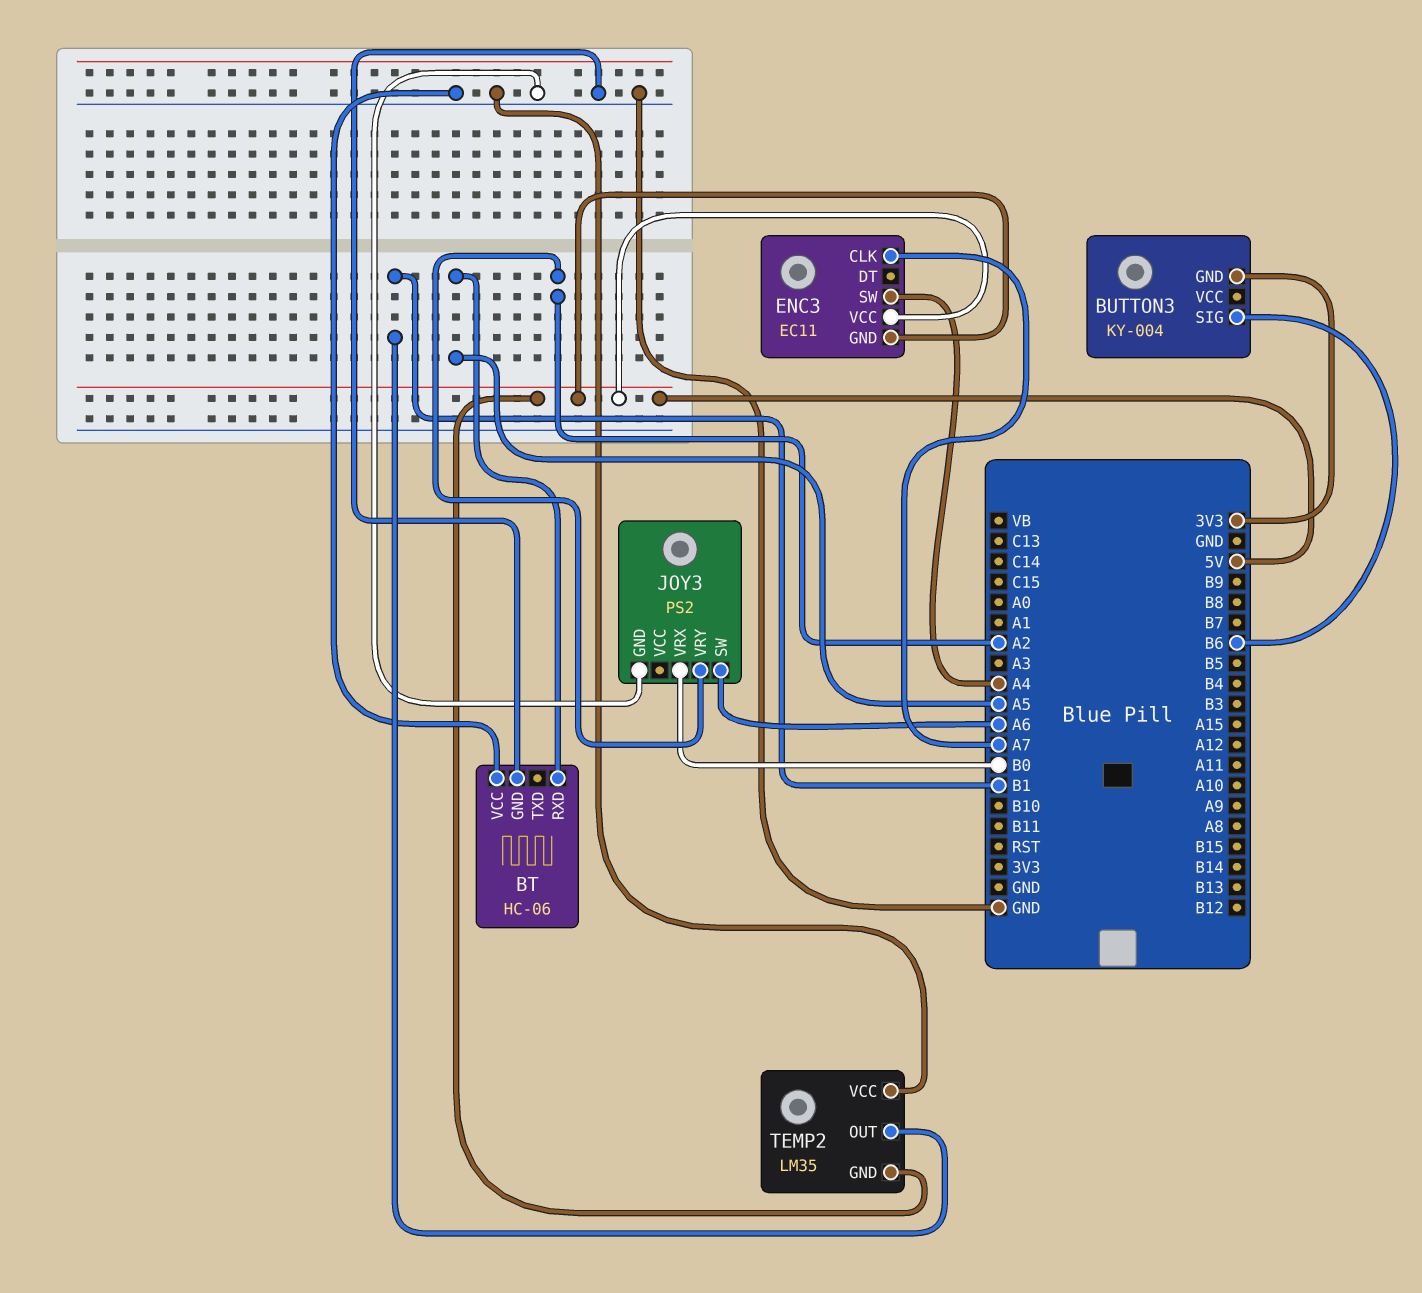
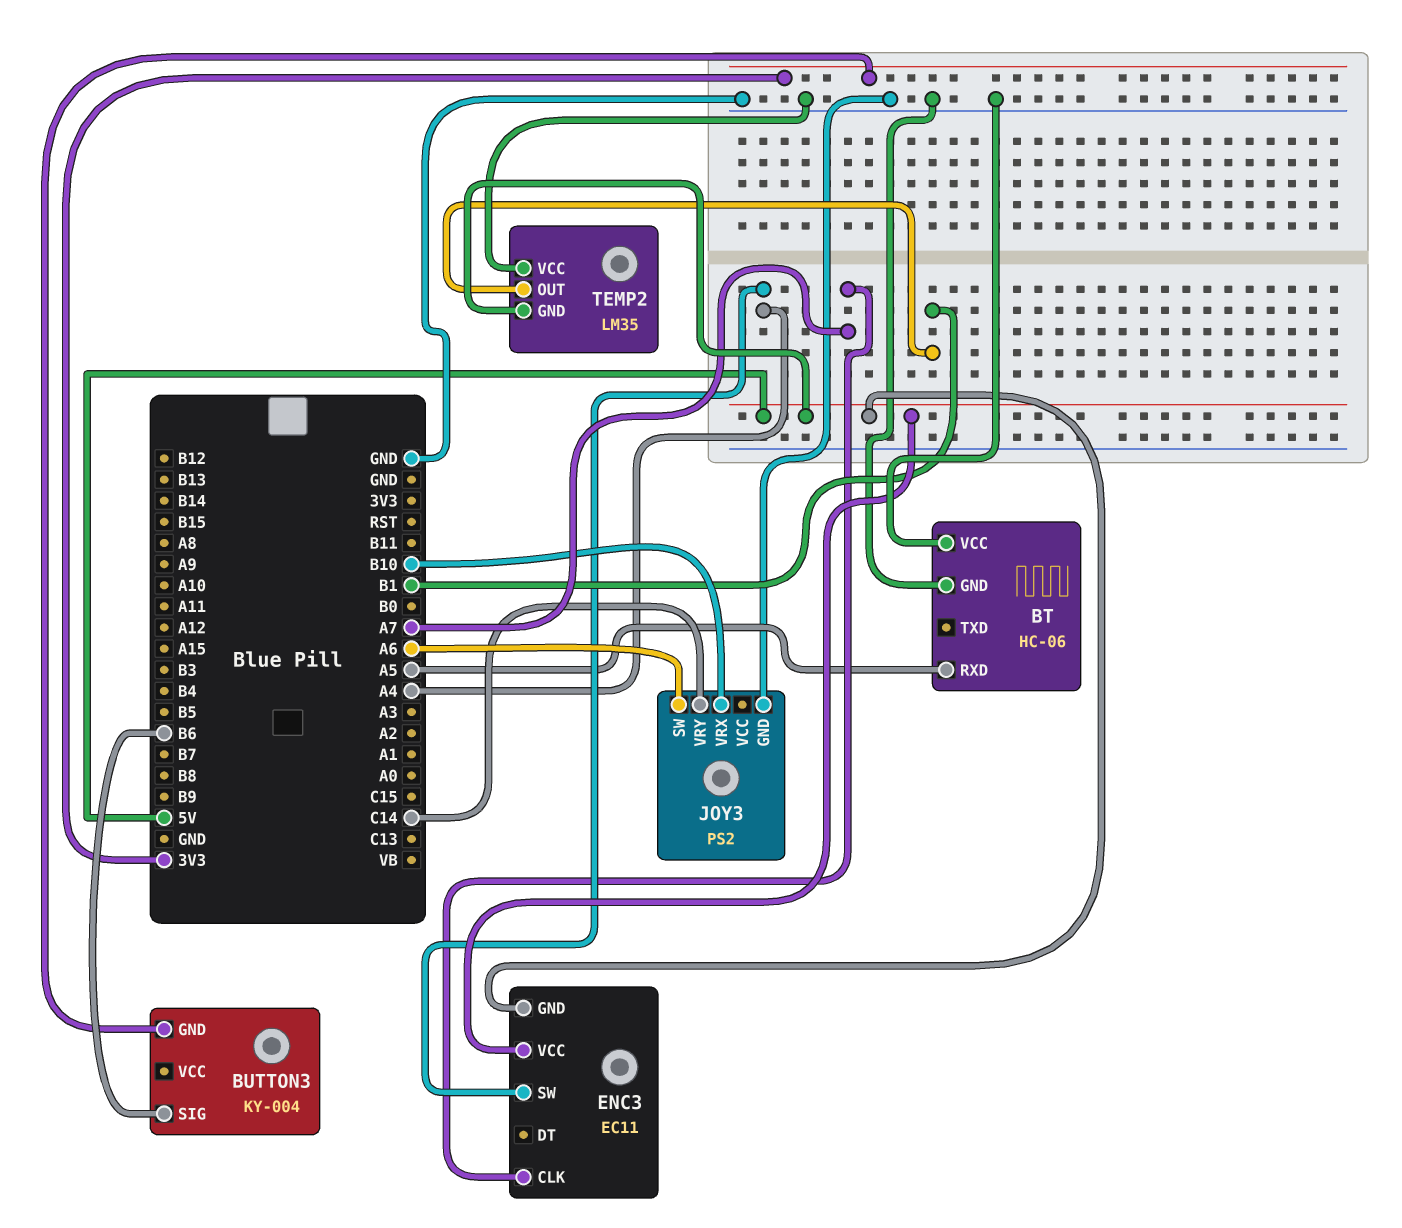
JOY3 pin VRX: B0 -> B10
JOY3 pin VRY: A2 -> C14

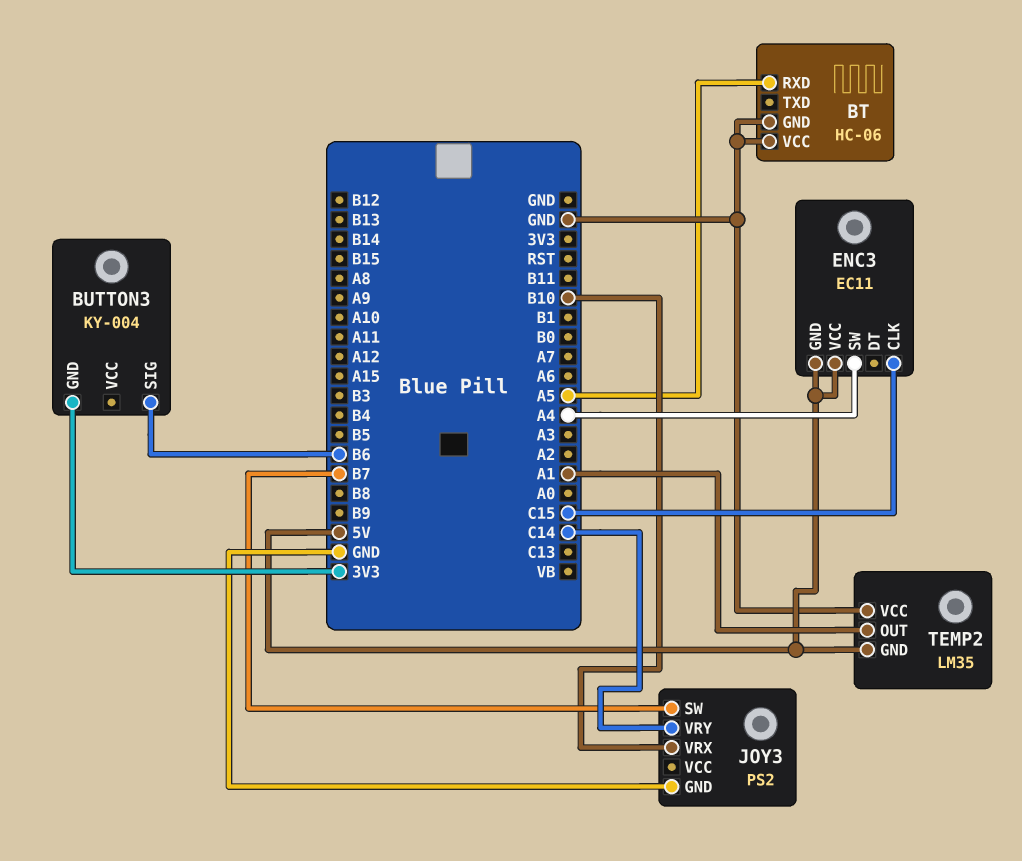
ENC3 pin CLK: A7 -> C15
JOY3 pin SW: A6 -> B7
TEMP2 pin OUT: B1 -> A1

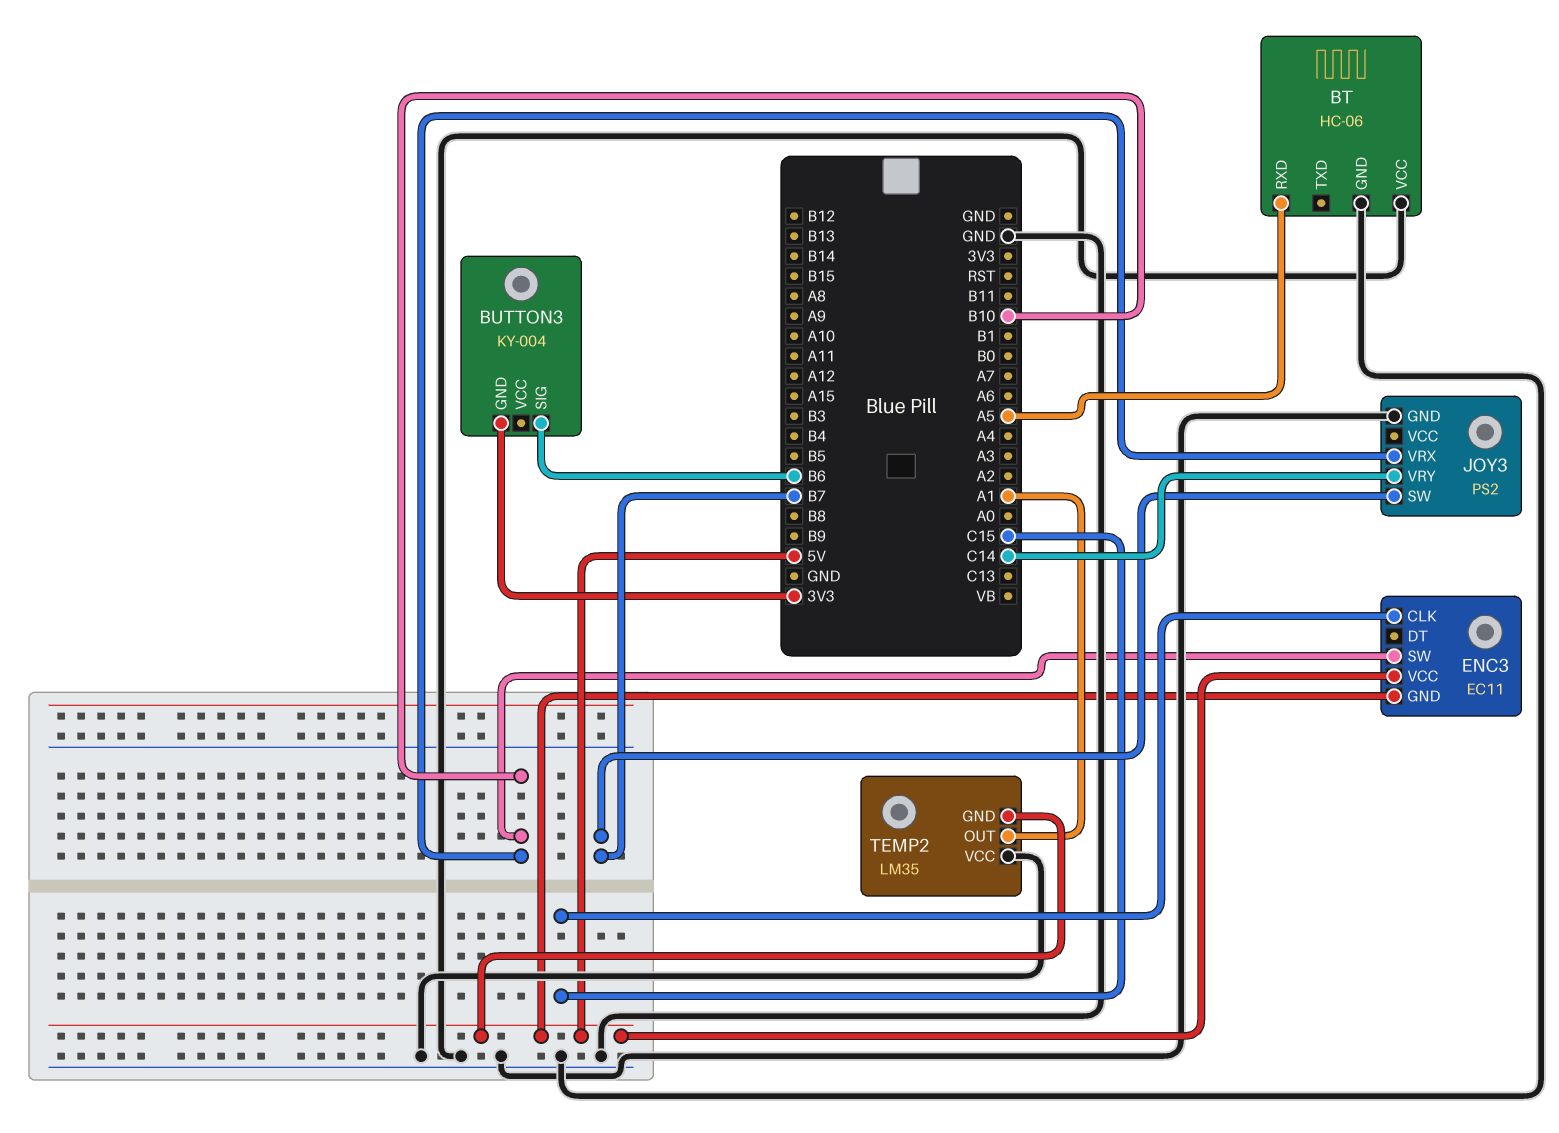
ENC3 pin SW: A4 -> B10

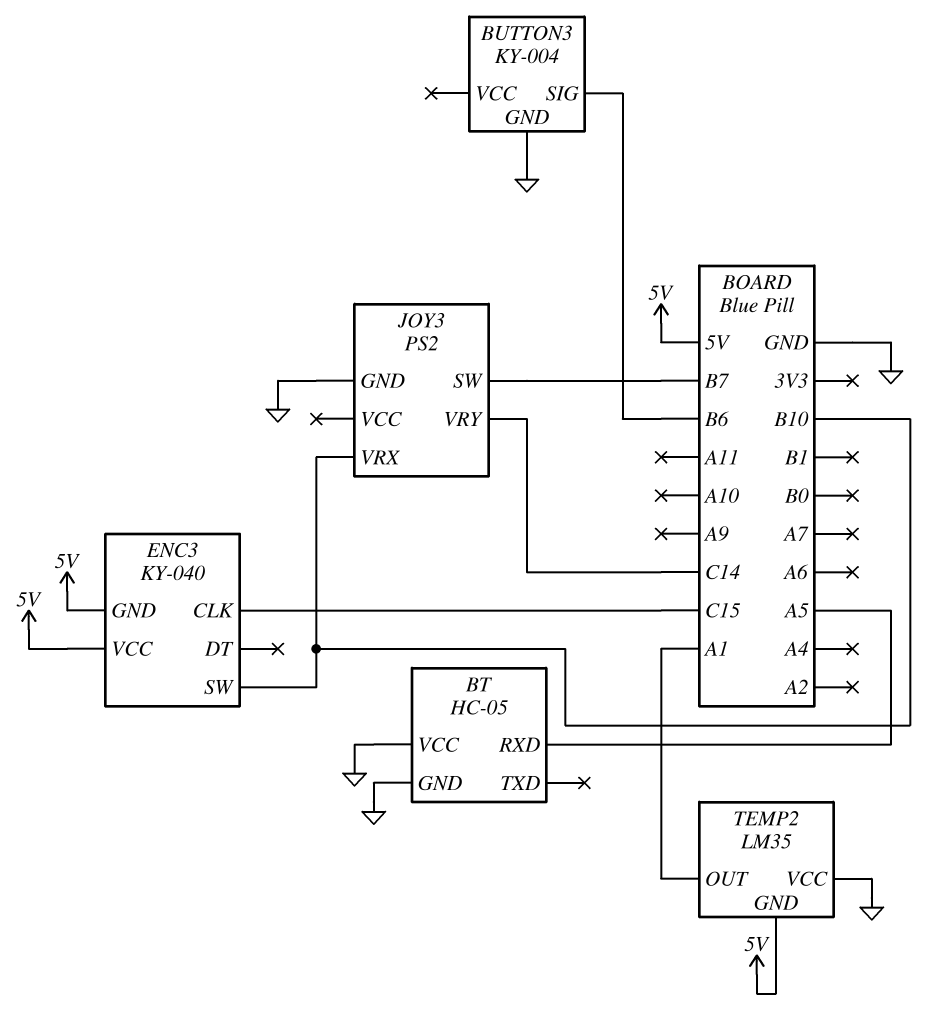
BT: HC-06 -> HC-05
BUTTON3 pin GND: 3V3 -> GND
ENC3: EC11 -> KY-040

